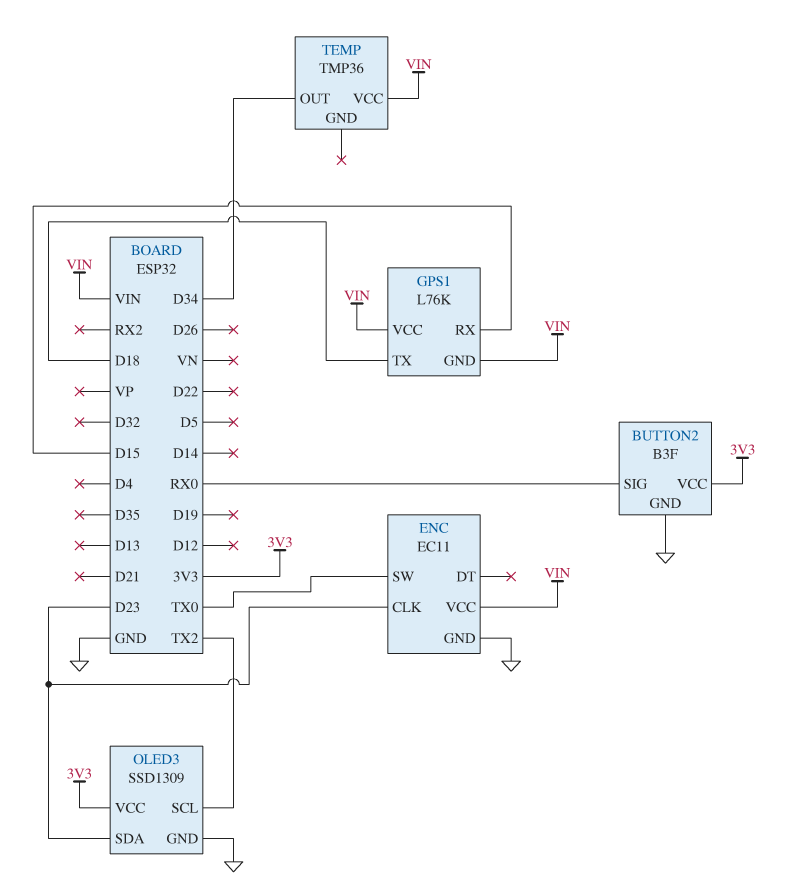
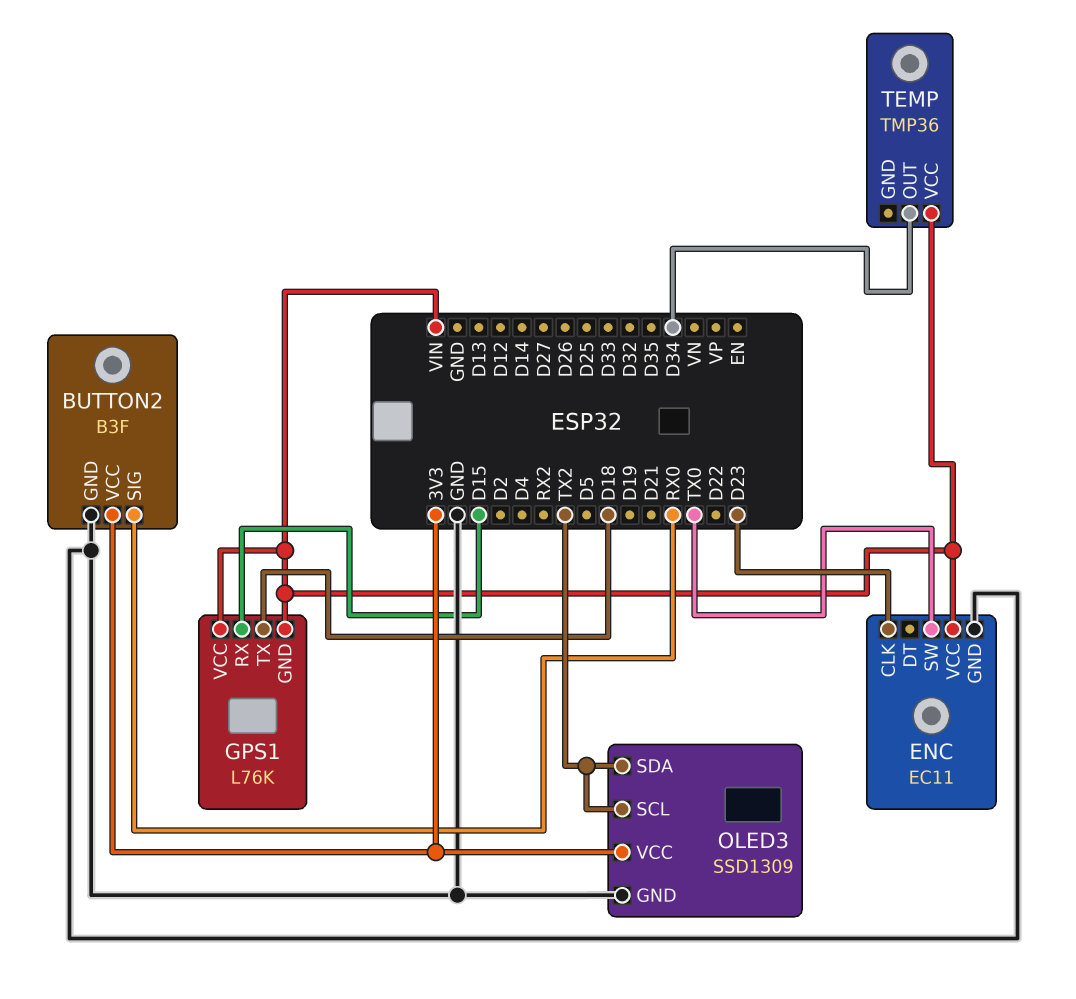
OLED3 pin SDA: D23 -> TX2

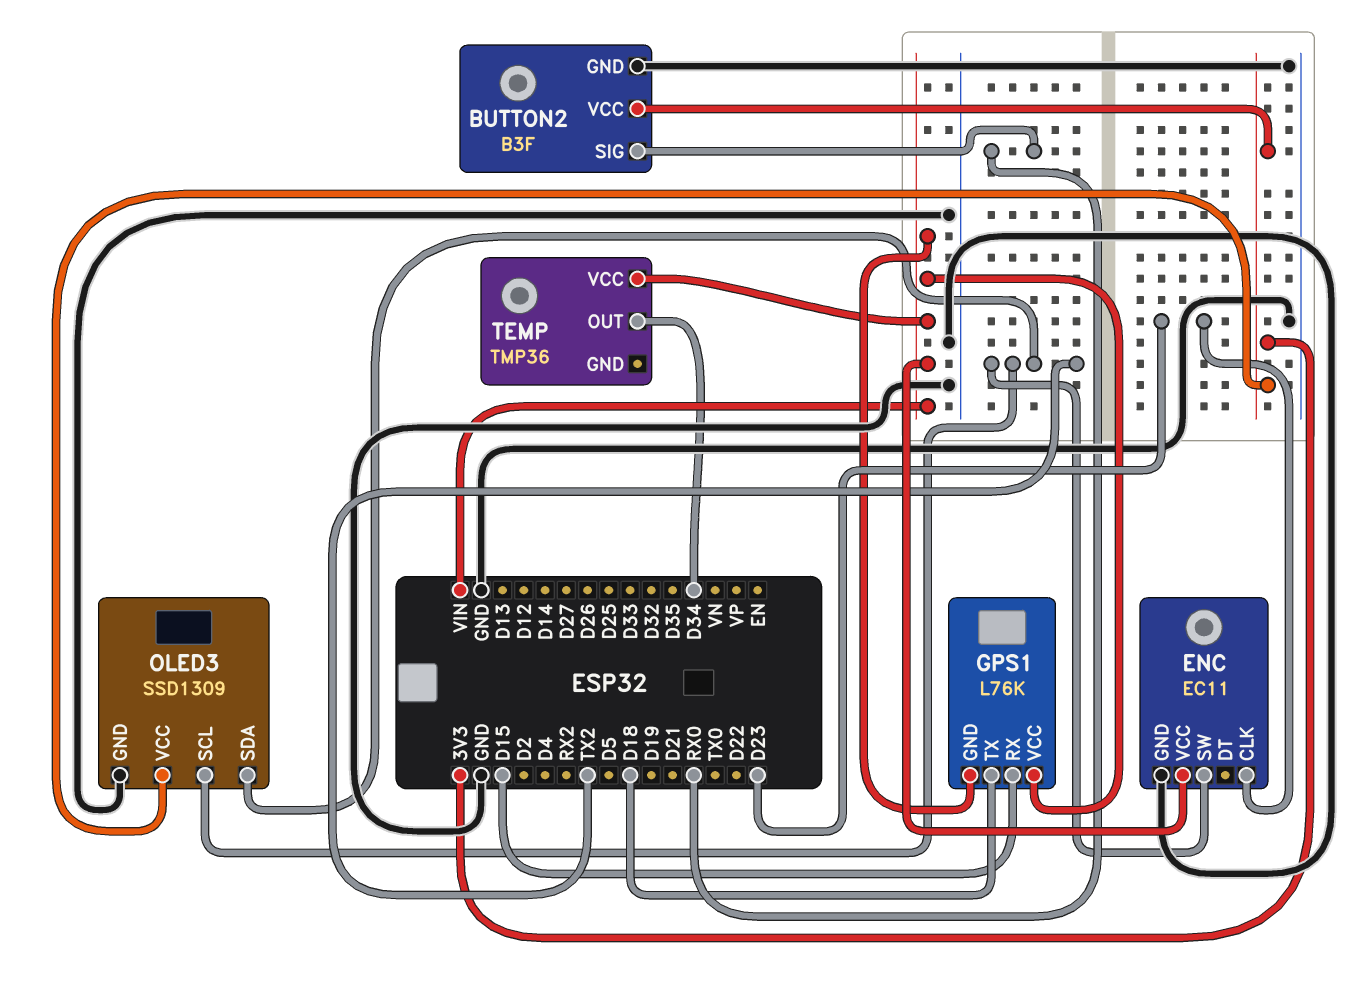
ENC pin SW: TX0 -> TX2

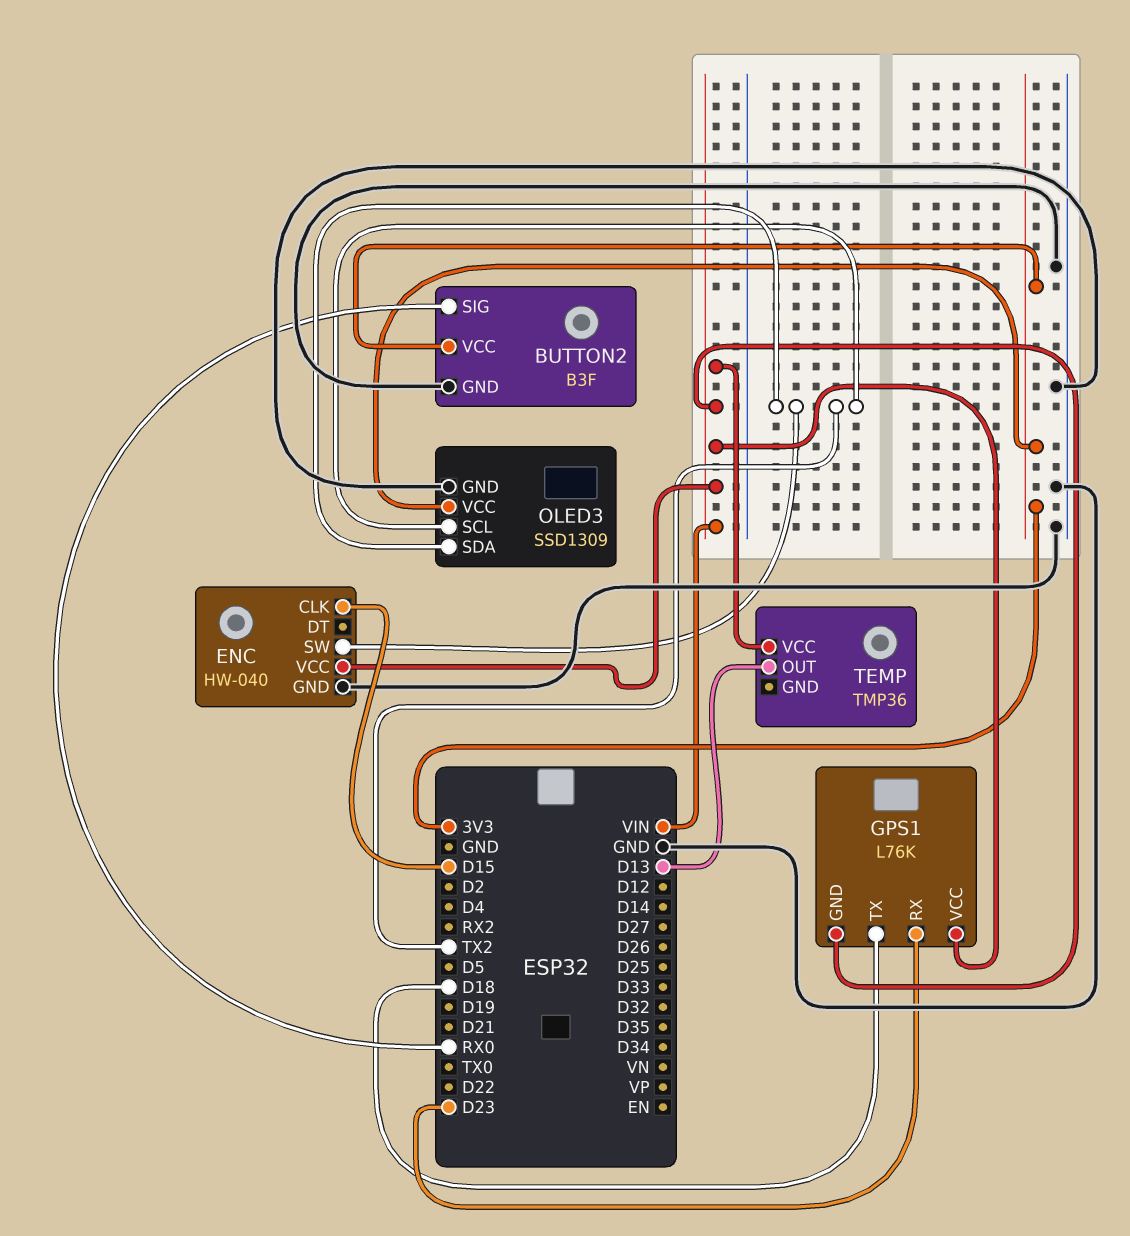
ENC: EC11 -> HW-040
ENC pin CLK: D23 -> D15
GPS1 pin RX: D15 -> D23
TEMP pin OUT: D34 -> D13

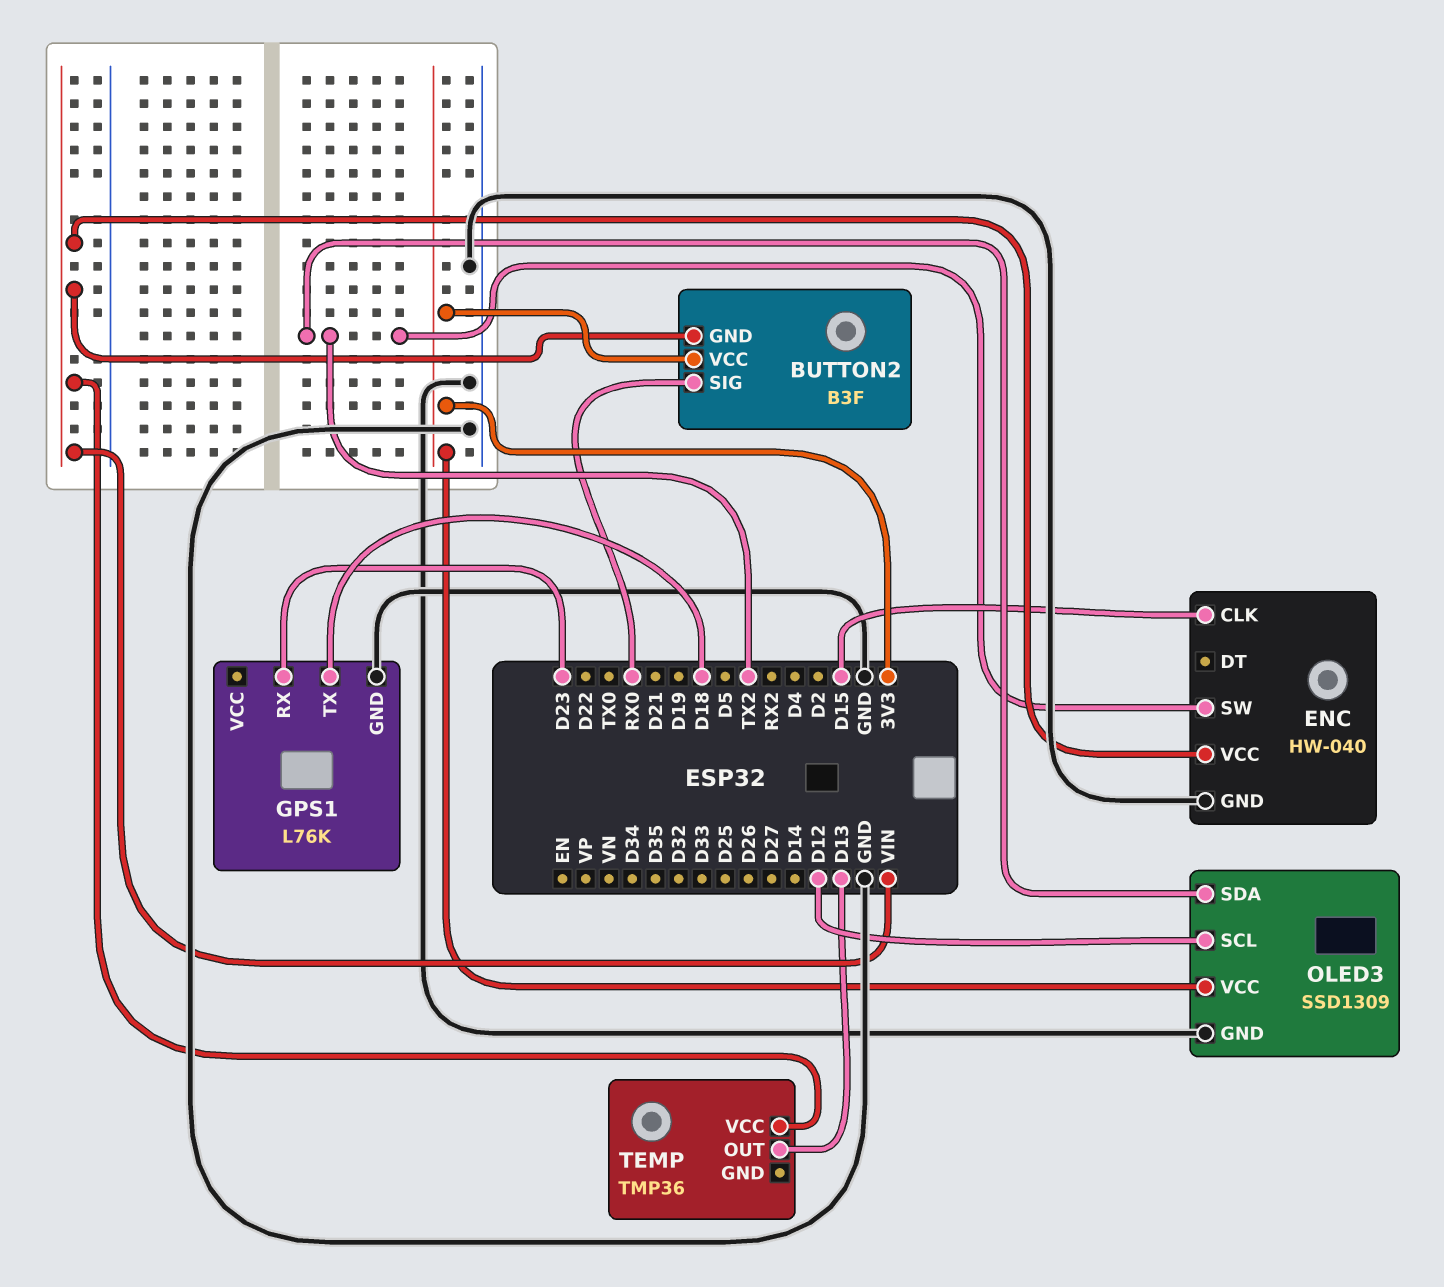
BUTTON2 pin GND: GND -> VIN
GPS1 pin GND: VIN -> GND
GPS1 pin VCC: VIN -> none
OLED3 pin SCL: TX2 -> D12

